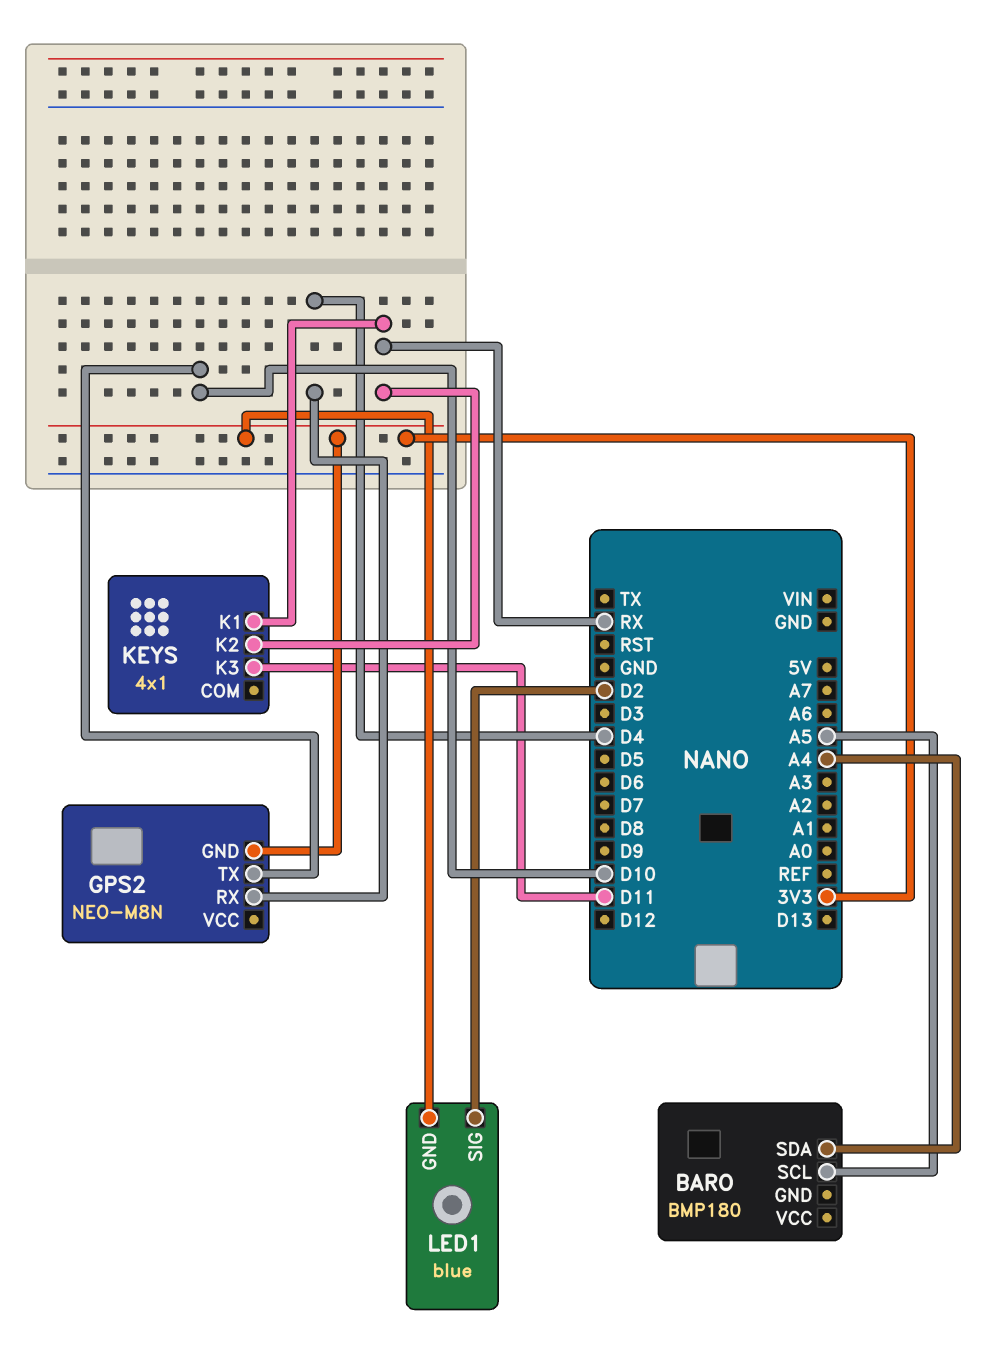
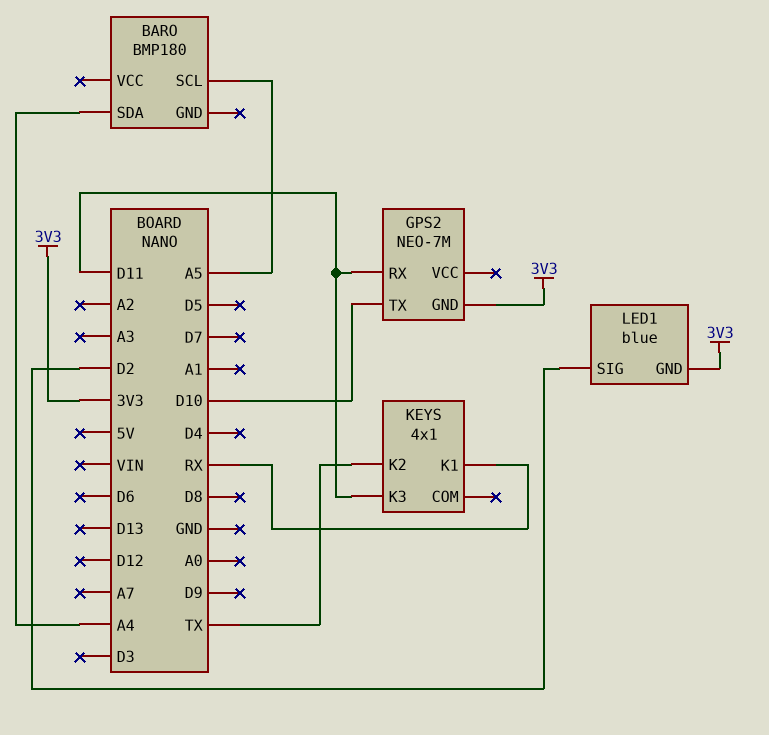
GPS2: NEO-M8N -> NEO-7M
GPS2 pin RX: D4 -> D11
KEYS pin K2: RX -> TX

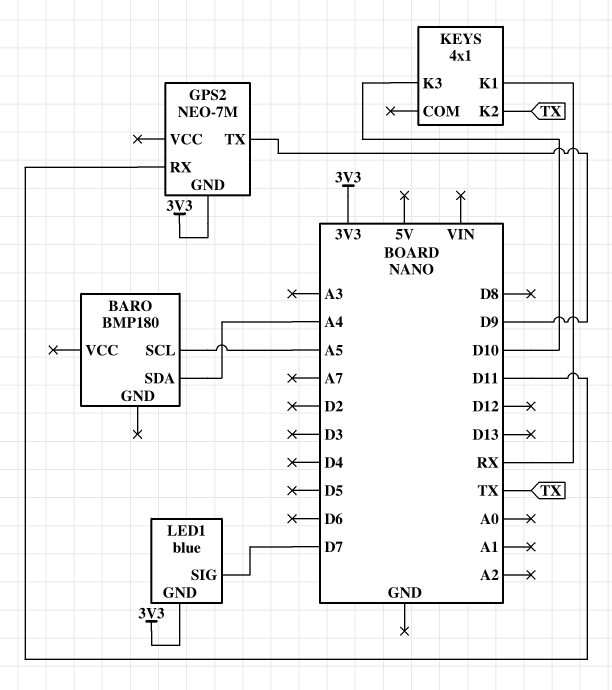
GPS2 pin TX: D10 -> D9
KEYS pin K3: D11 -> D10
LED1 pin SIG: D2 -> D7

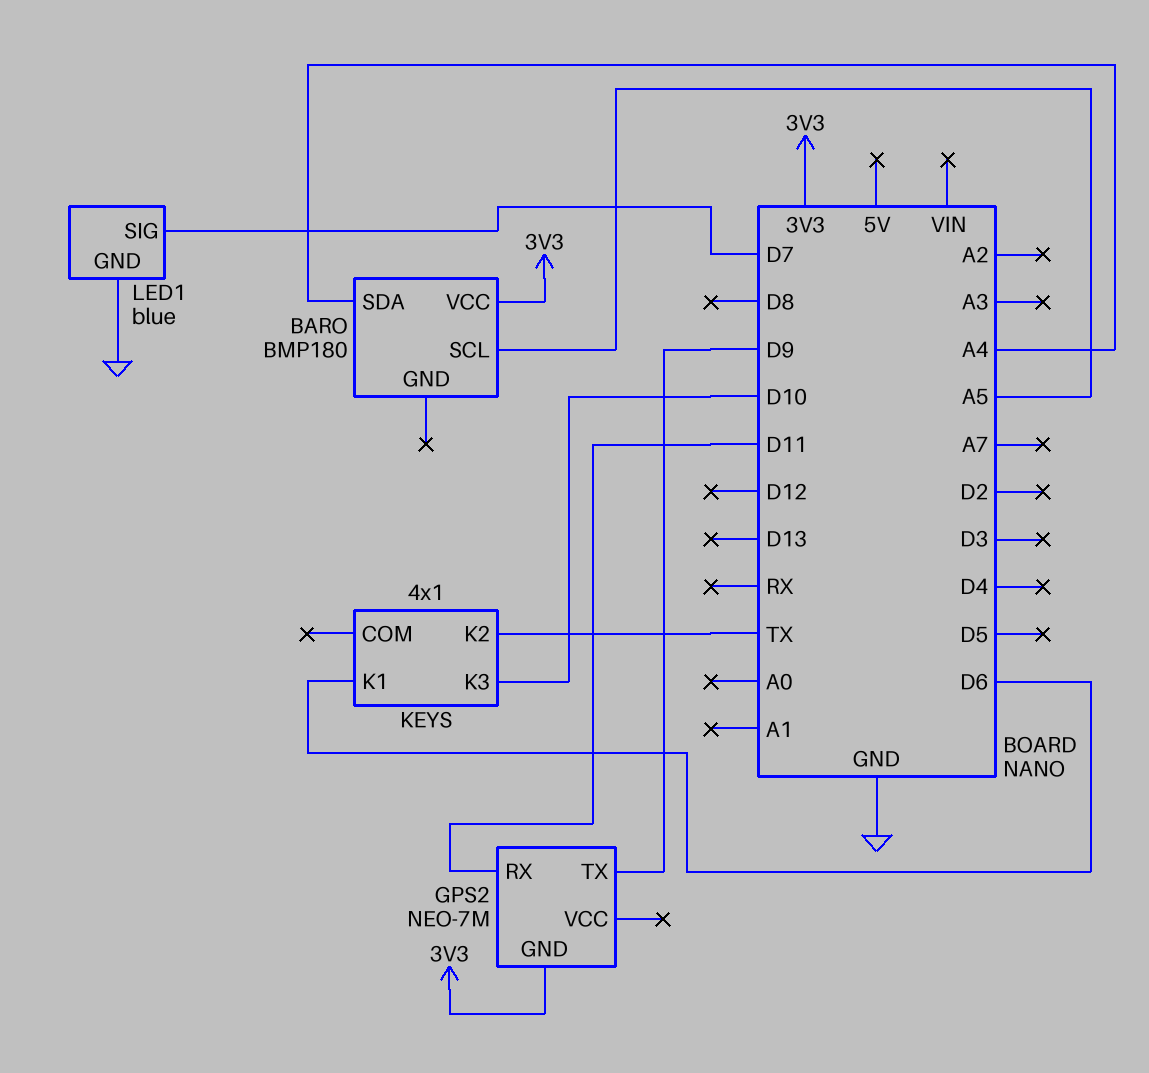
BARO pin VCC: none -> 3V3
KEYS pin K1: RX -> D6
LED1 pin GND: 3V3 -> GND

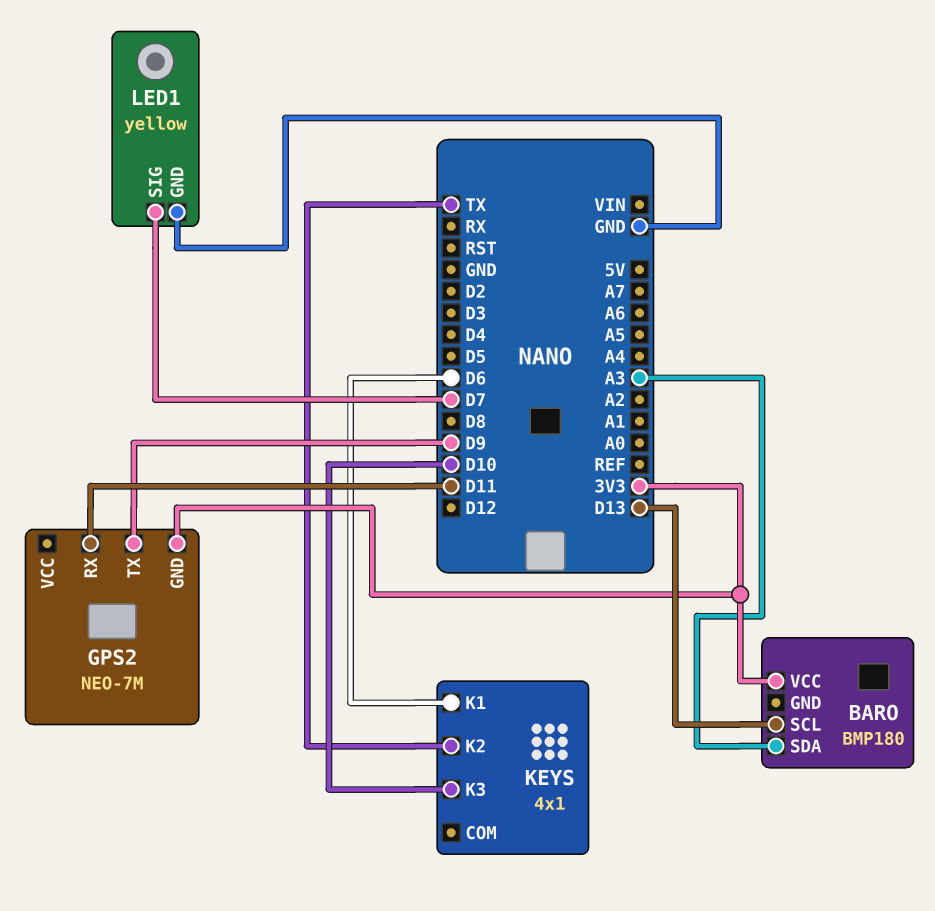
BARO pin SCL: A5 -> D13
BARO pin SDA: A4 -> A3
LED1: blue -> yellow

